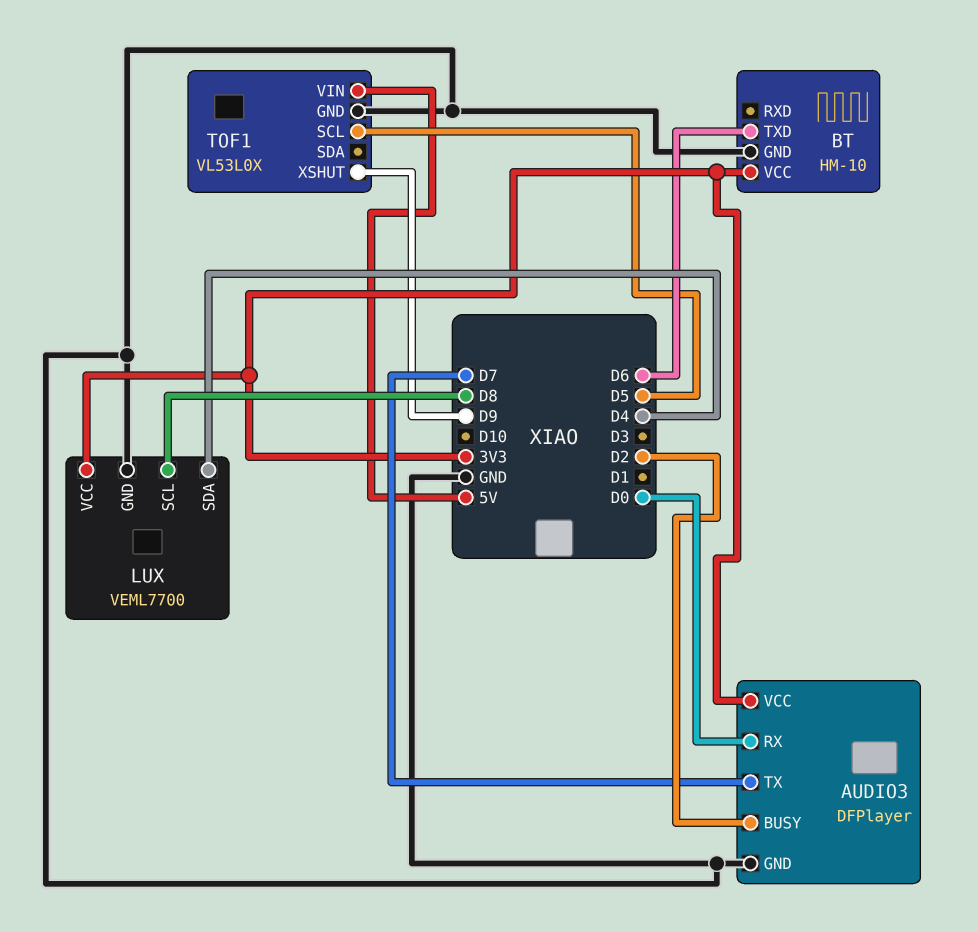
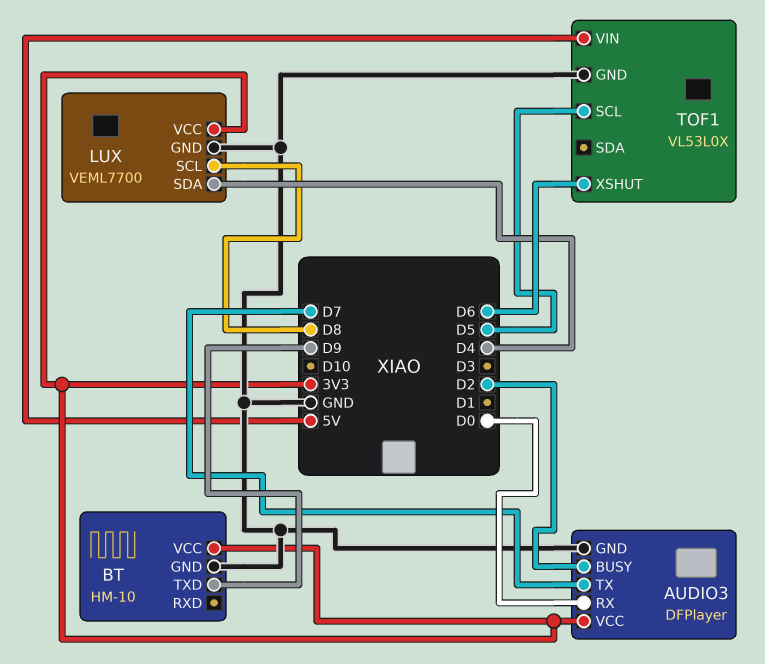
BT pin TXD: D6 -> D9
TOF1 pin XSHUT: D9 -> D6

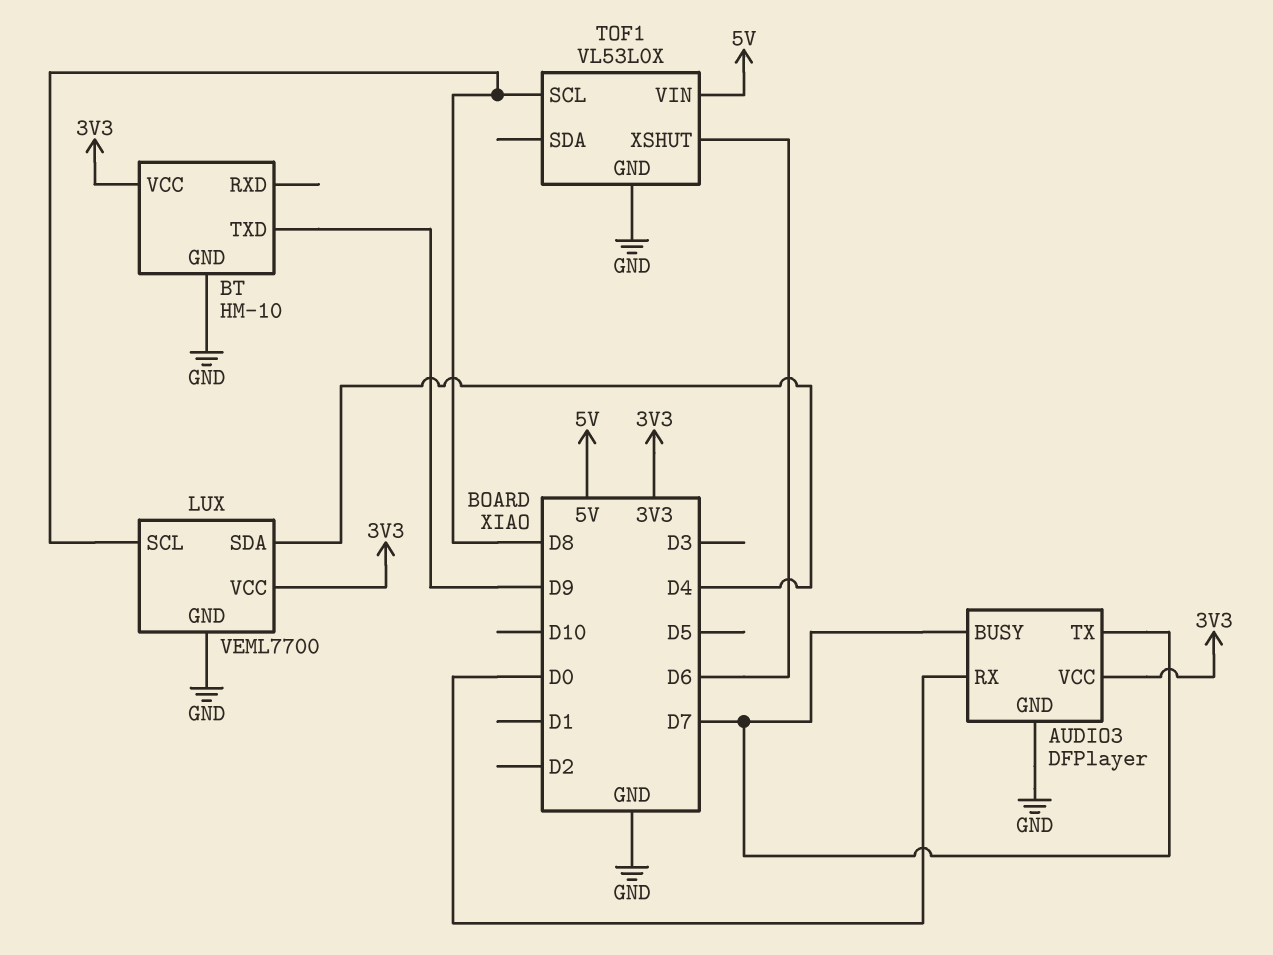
AUDIO3 pin BUSY: D2 -> D7
TOF1 pin SCL: D5 -> D8

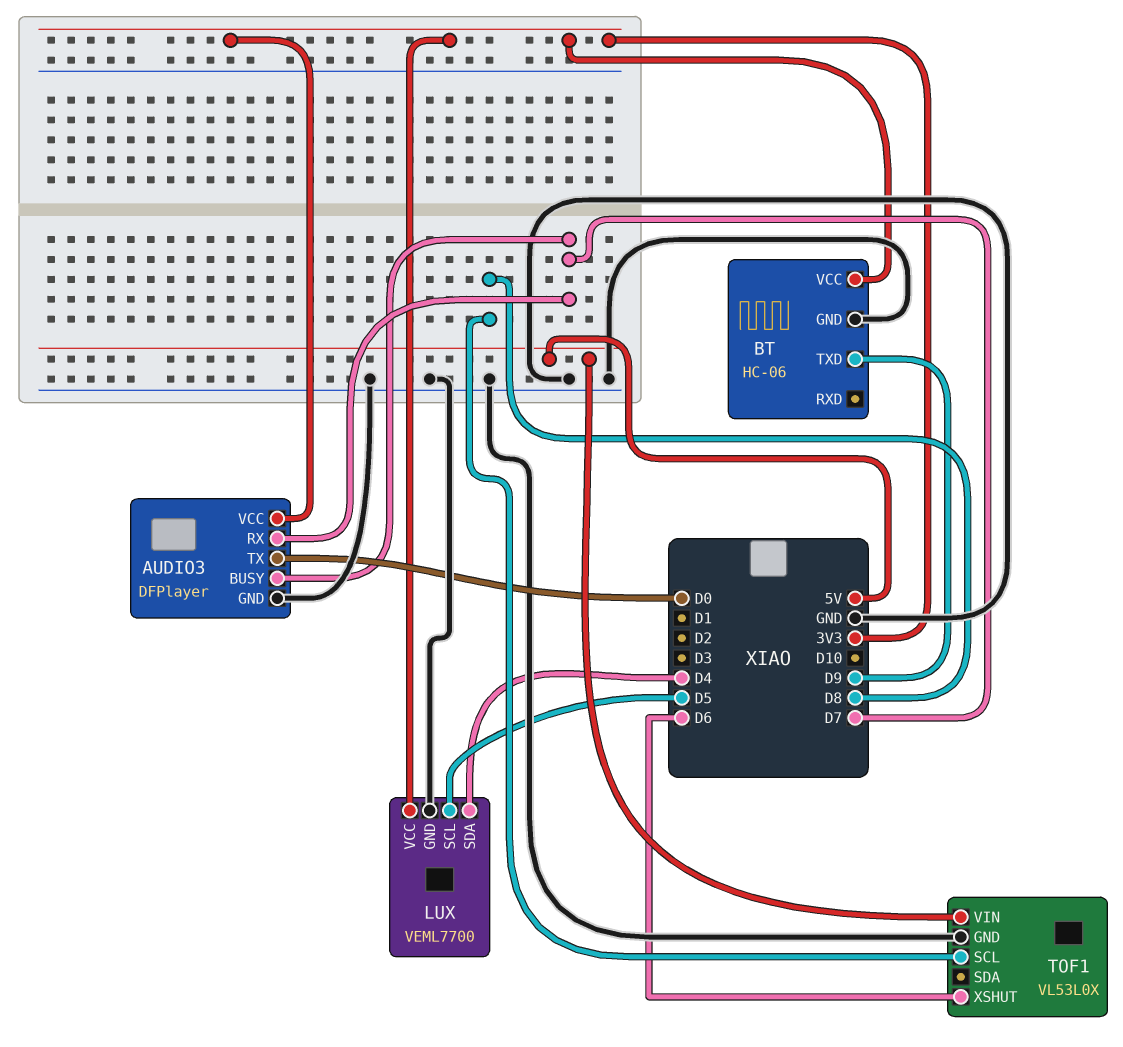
AUDIO3 pin RX: D0 -> D7
AUDIO3 pin TX: D7 -> D0
BT: HM-10 -> HC-06
LUX pin SCL: D8 -> D5

